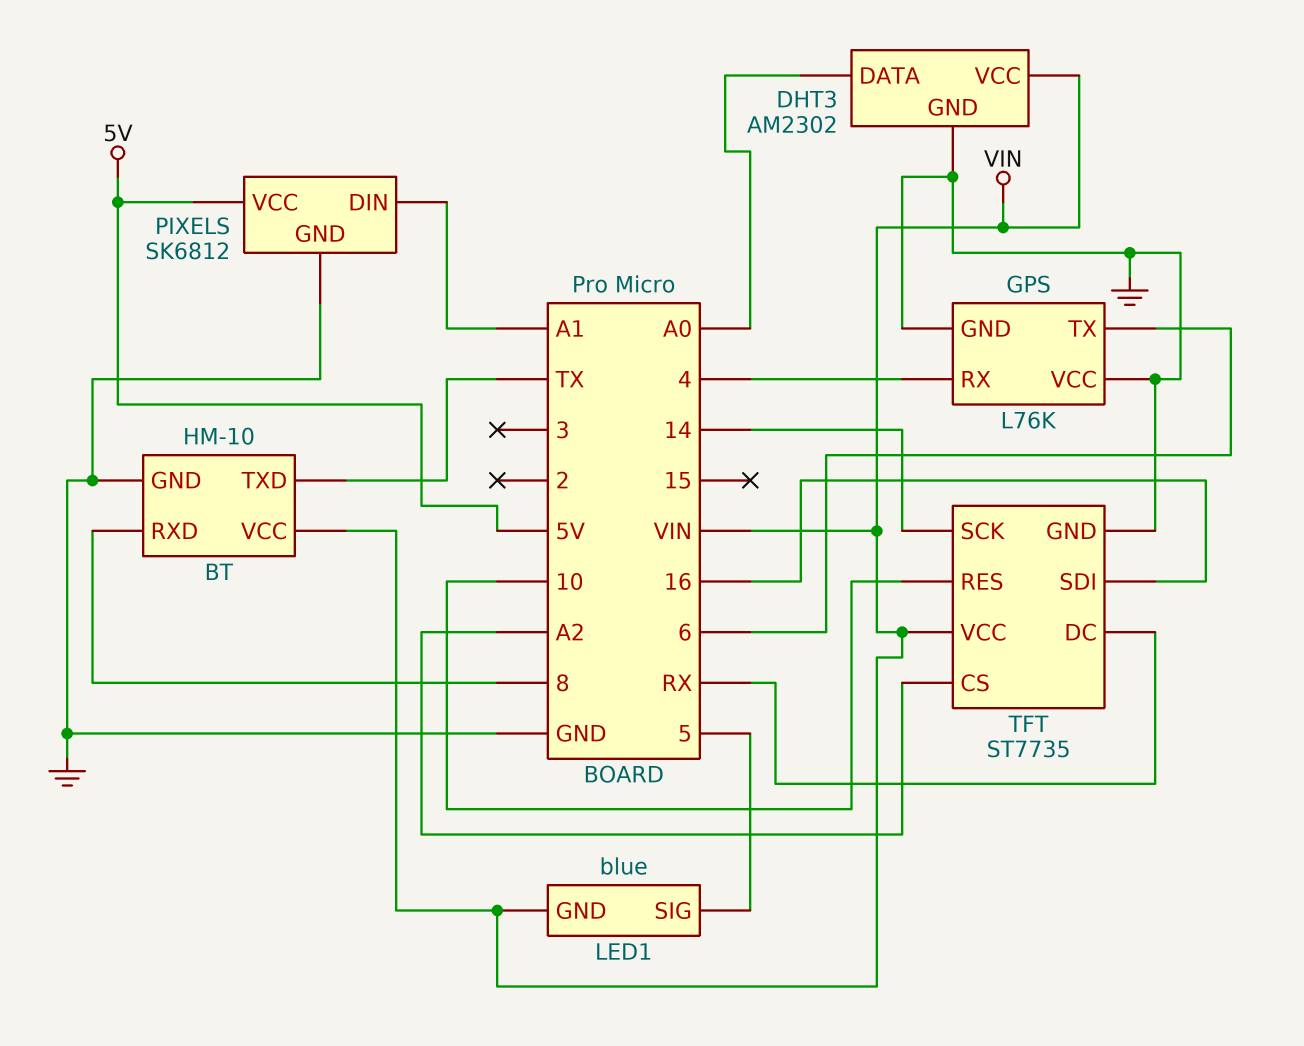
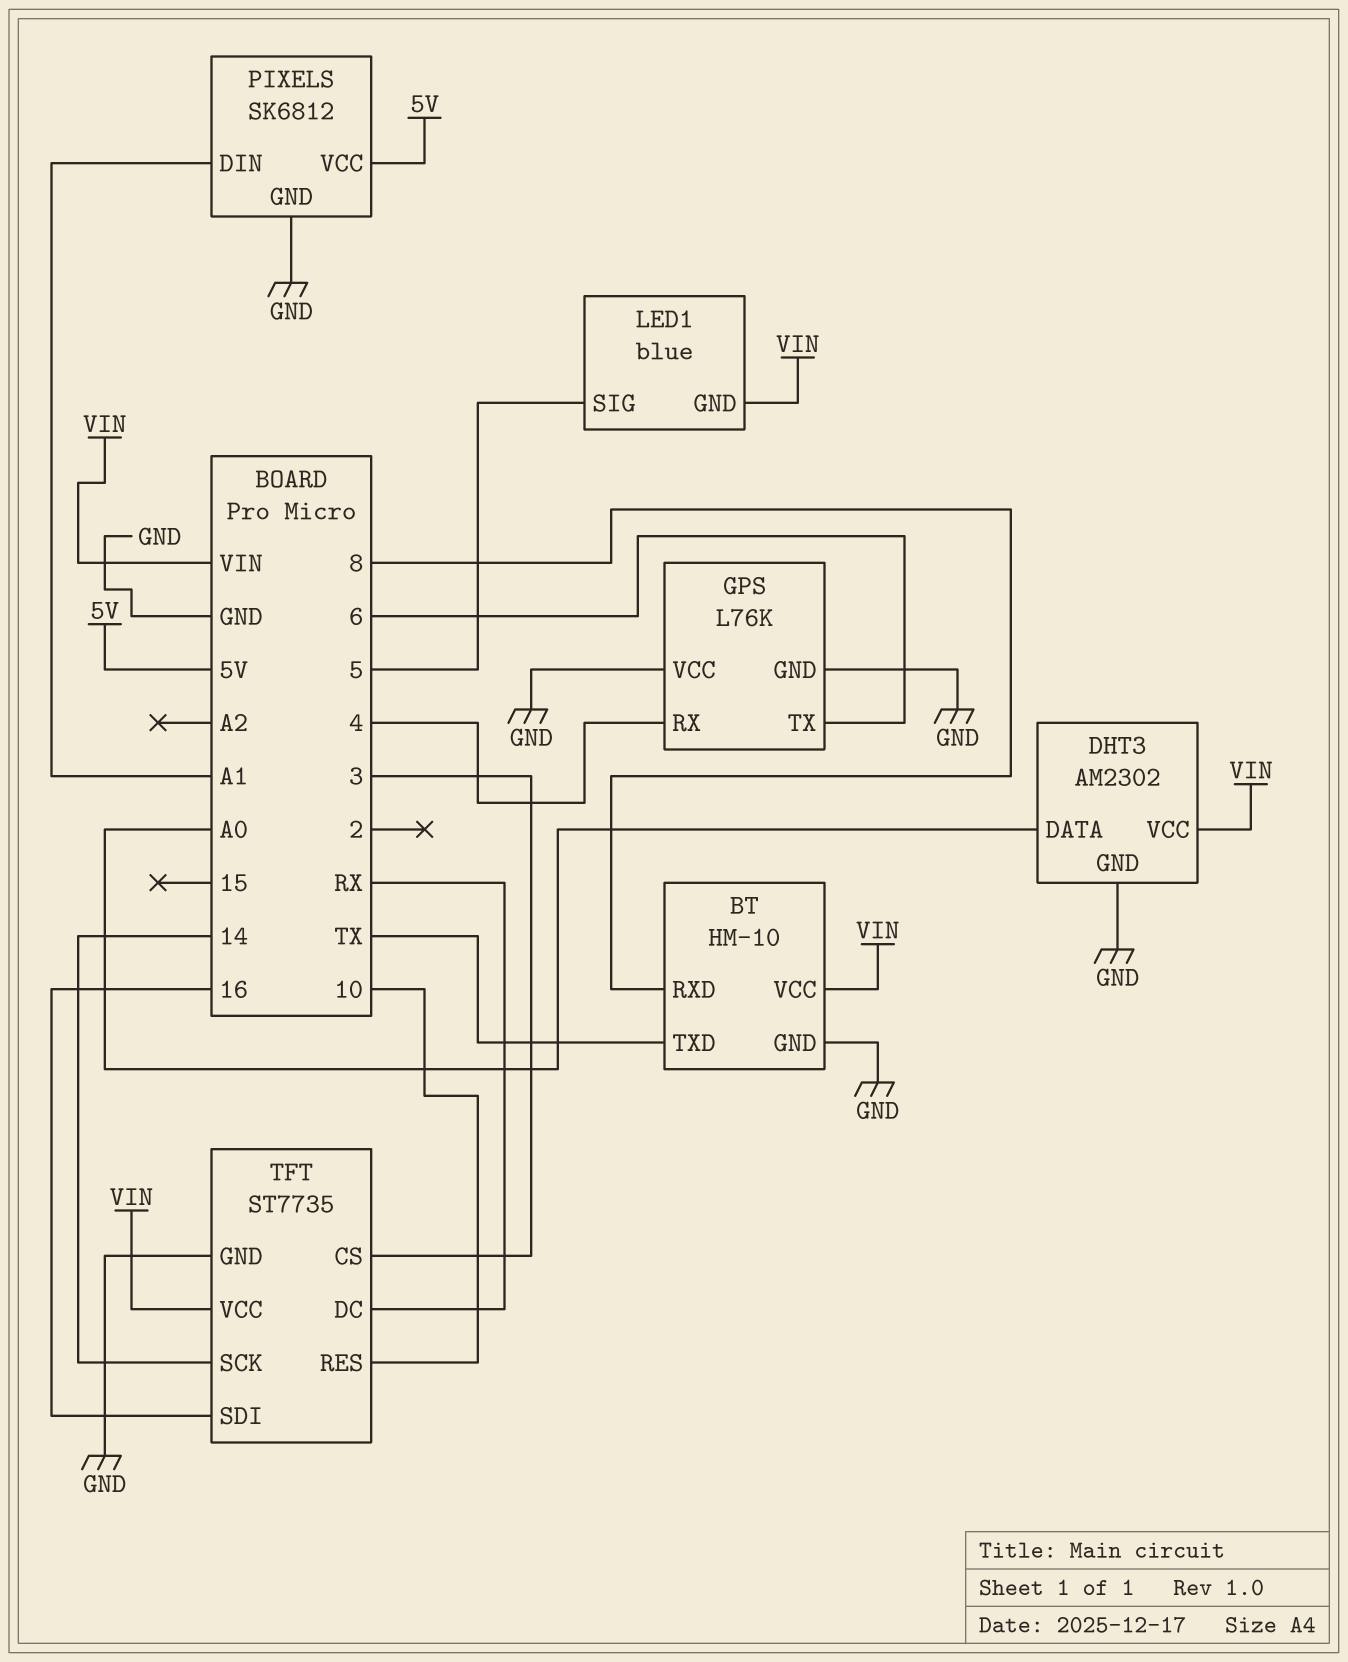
TFT pin CS: A2 -> 3

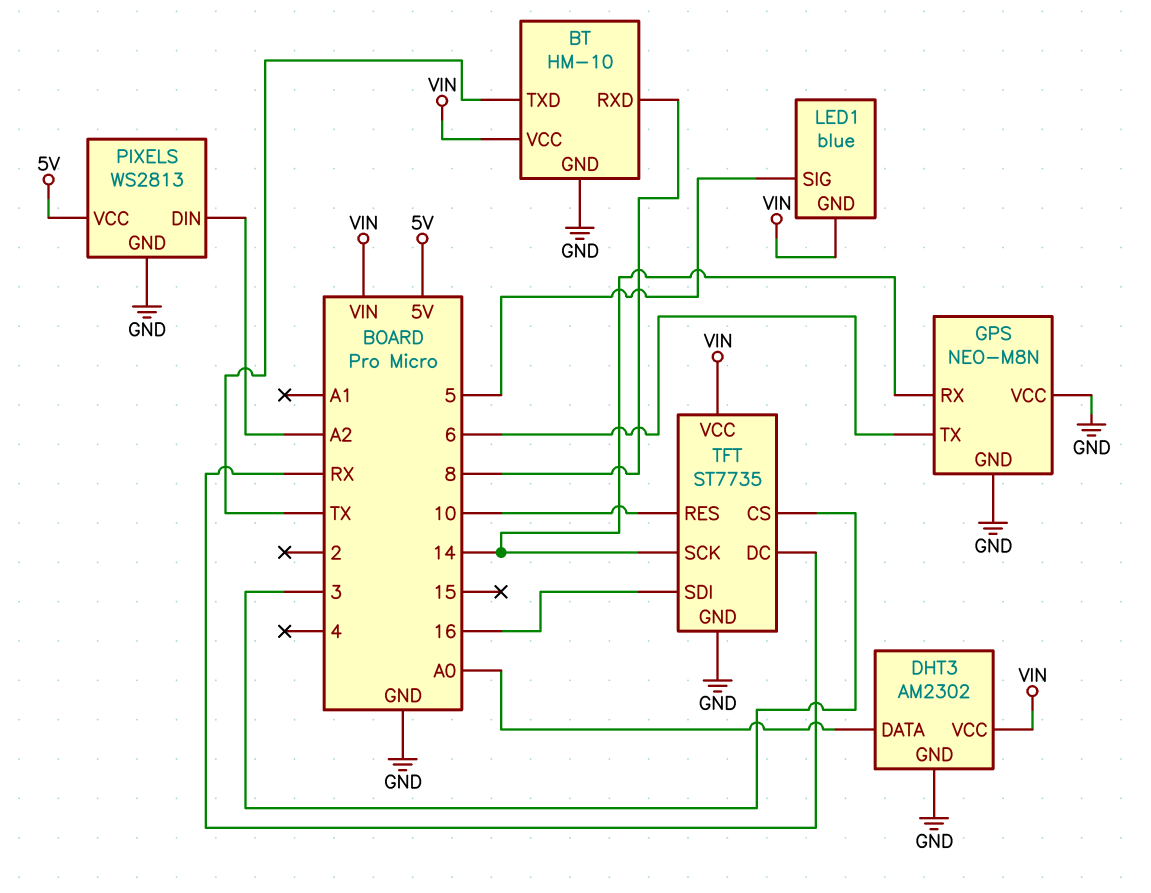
GPS: L76K -> NEO-M8N
GPS pin RX: 4 -> 14
PIXELS: SK6812 -> WS2813
PIXELS pin DIN: A1 -> A2

